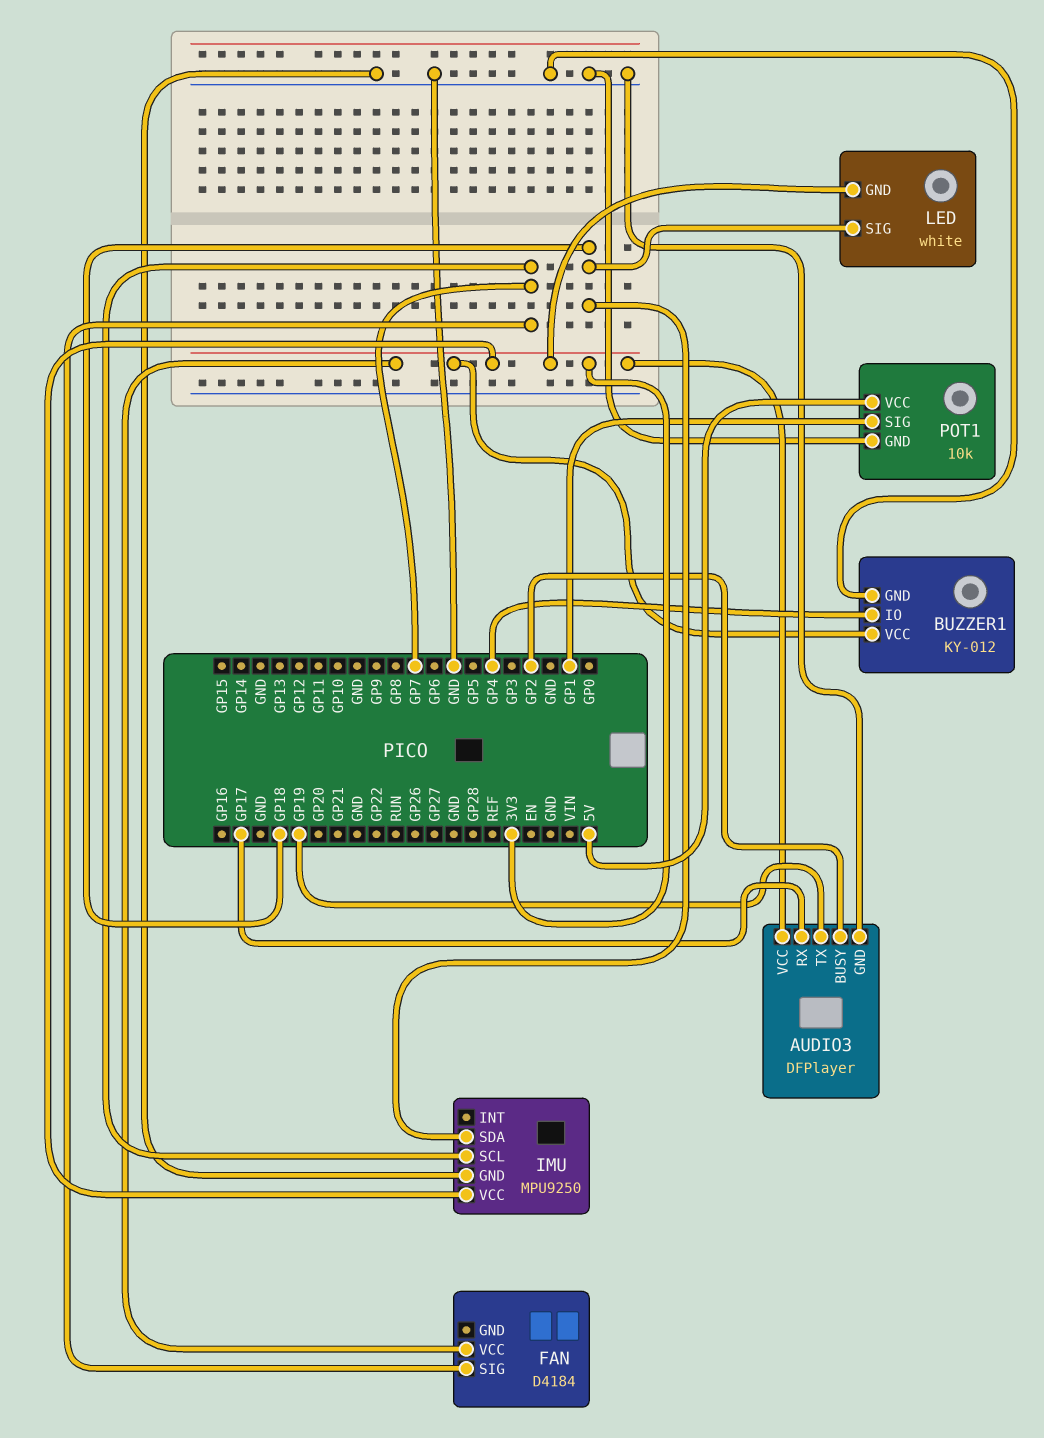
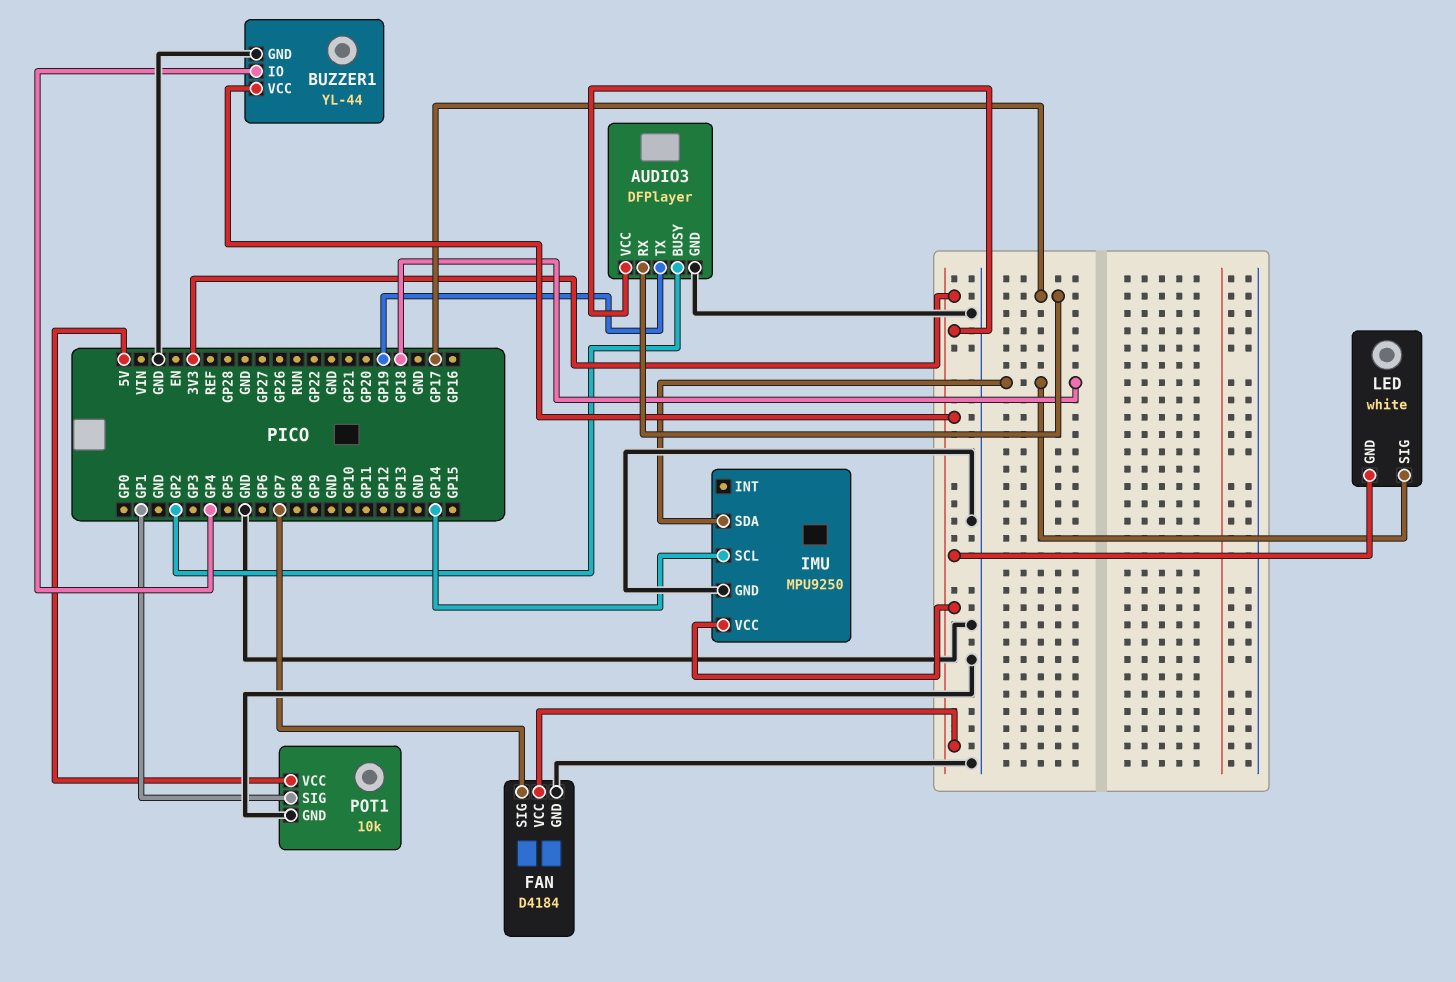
BUZZER1: KY-012 -> YL-44
FAN pin GND: none -> GND
IMU pin SCL: GP7 -> GP14

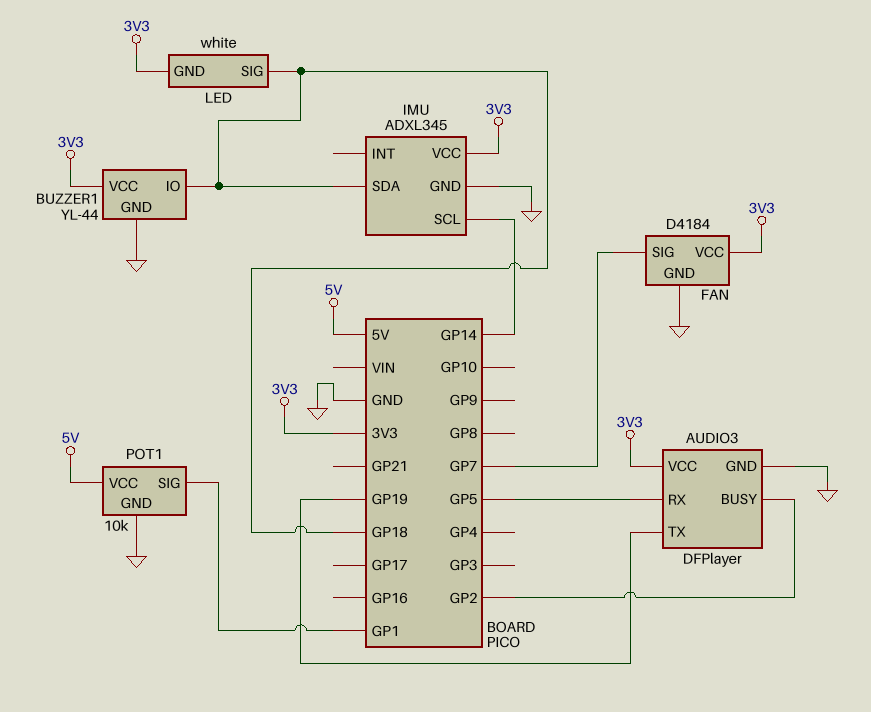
AUDIO3 pin RX: GP17 -> GP5
BUZZER1 pin IO: GP4 -> GP18
IMU: MPU9250 -> ADXL345

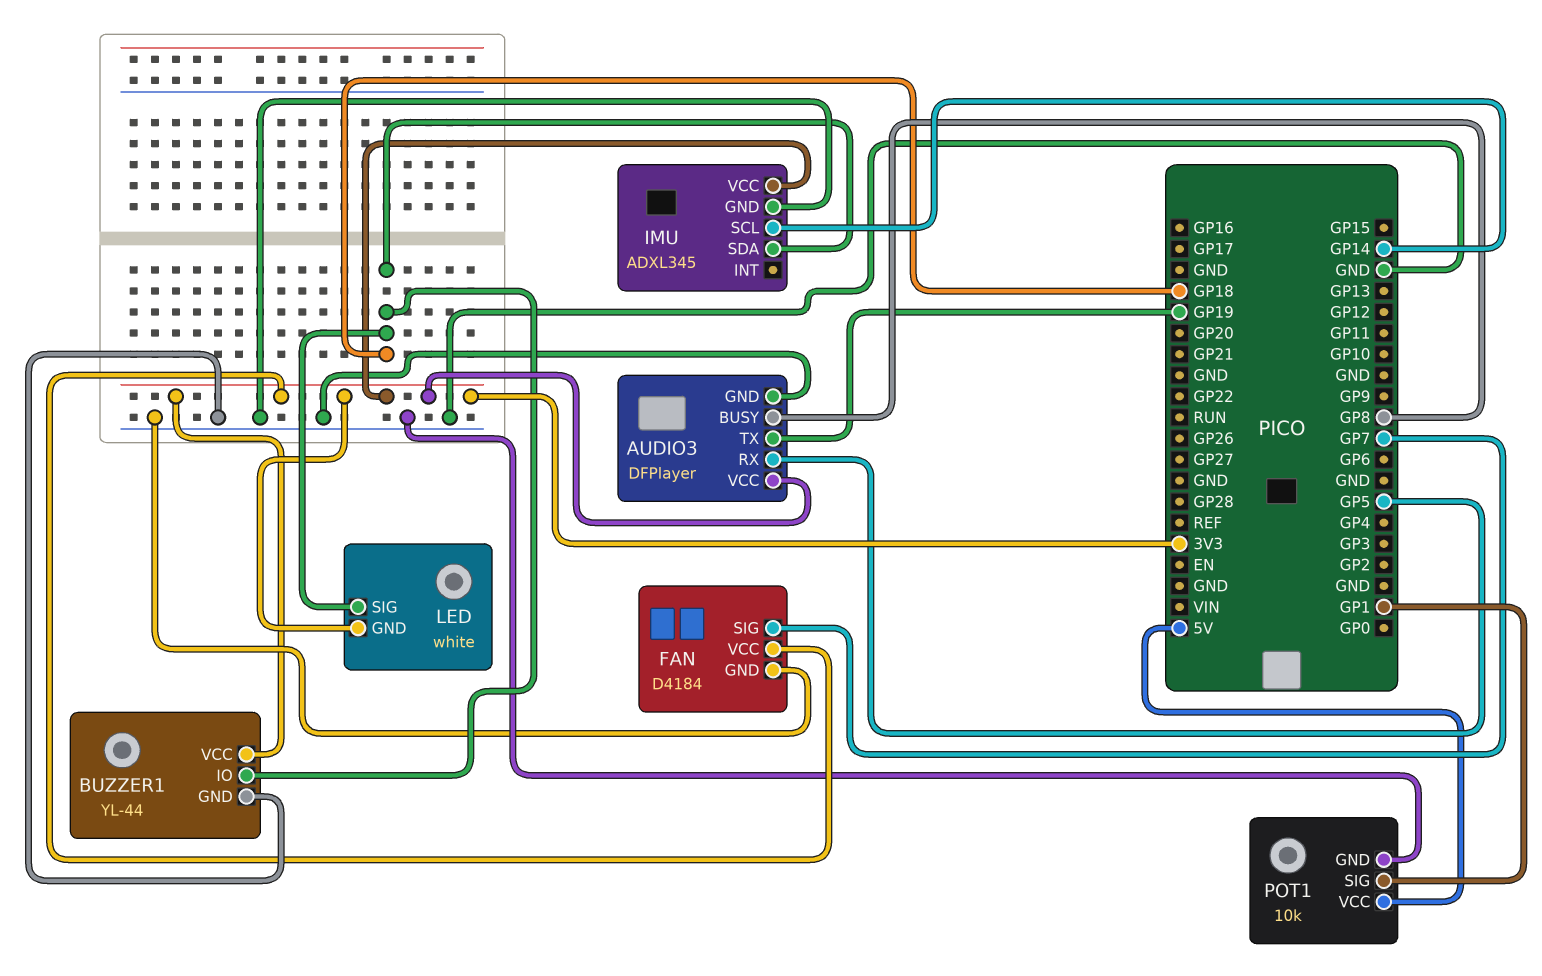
AUDIO3 pin BUSY: GP2 -> GP8

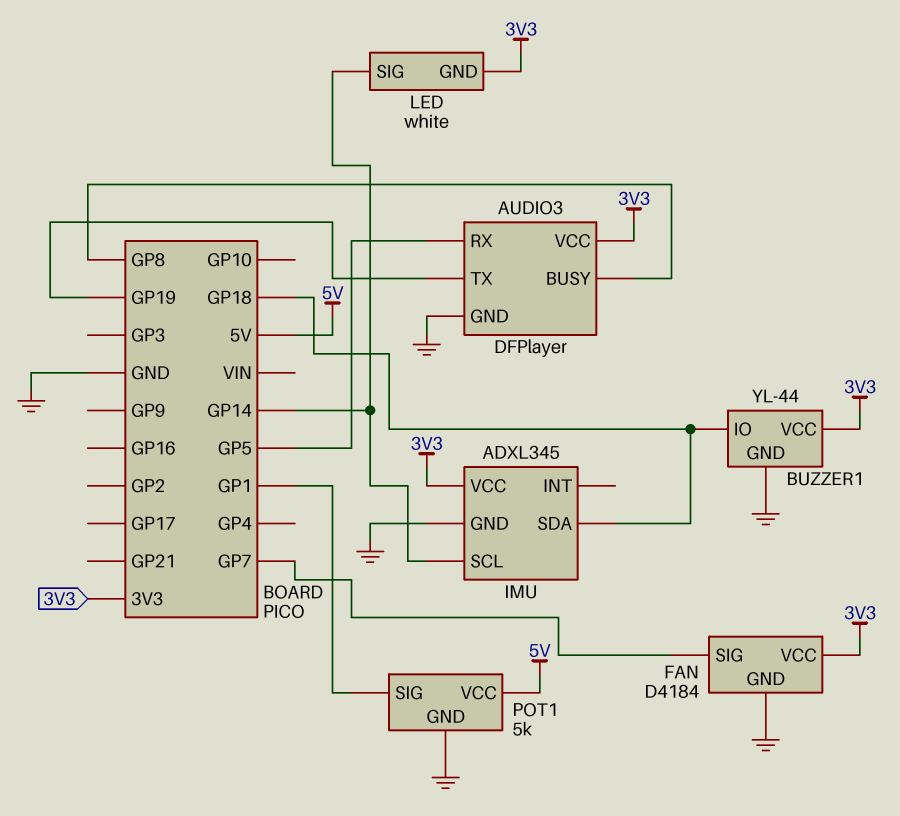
LED pin SIG: GP18 -> GP14
POT1: 10k -> 5k

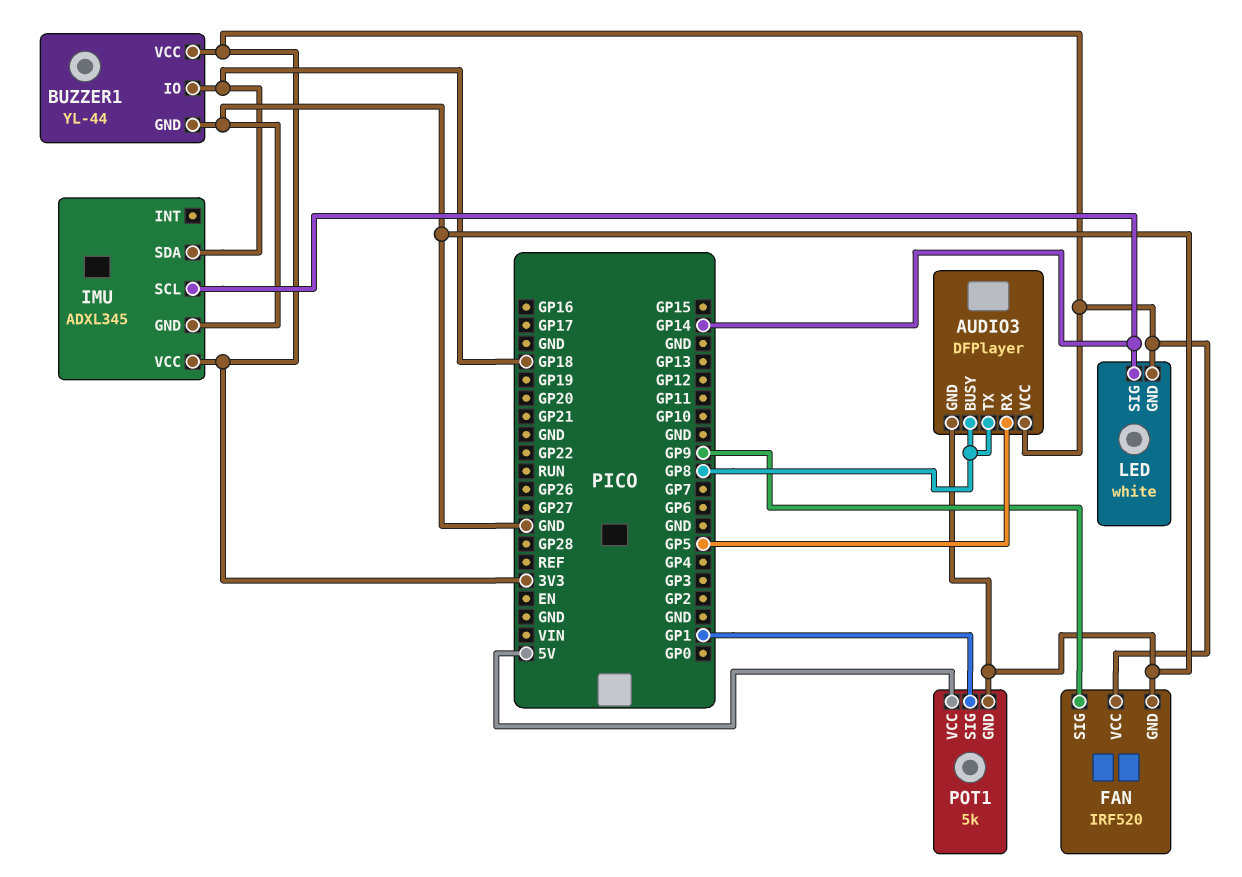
AUDIO3 pin TX: GP19 -> GP8
FAN: D4184 -> IRF520
FAN pin SIG: GP7 -> GP9

